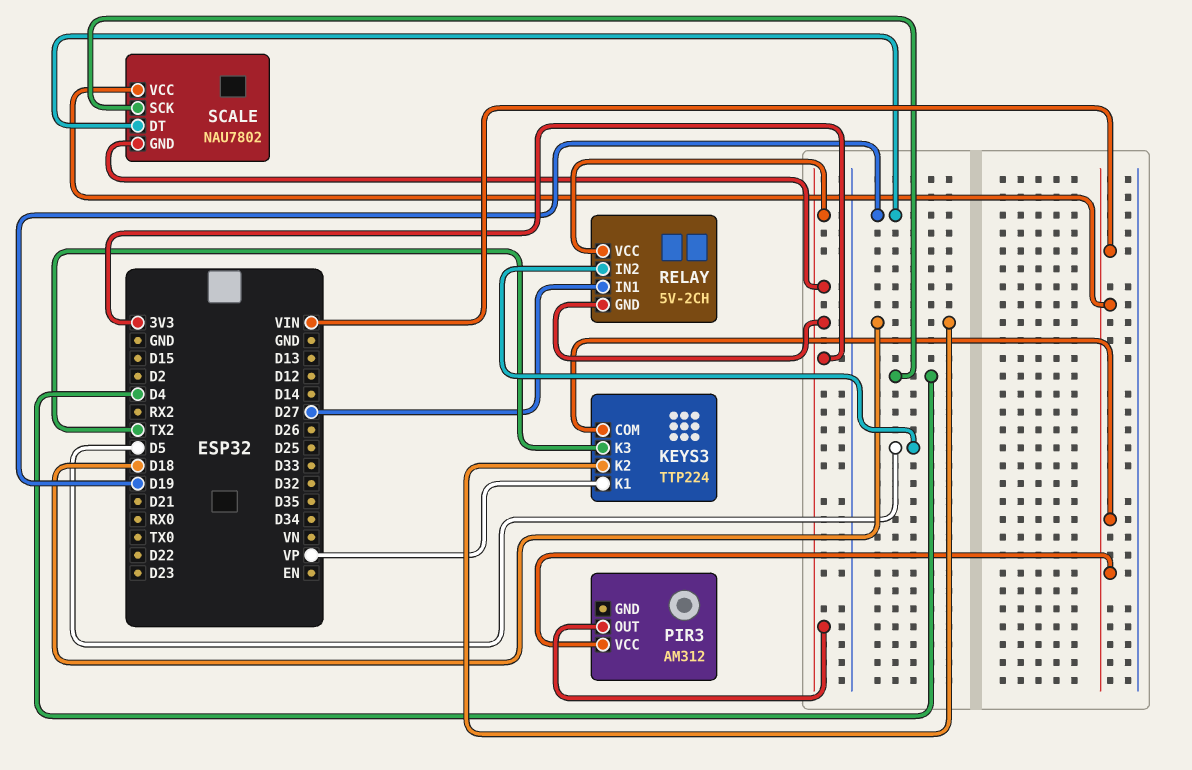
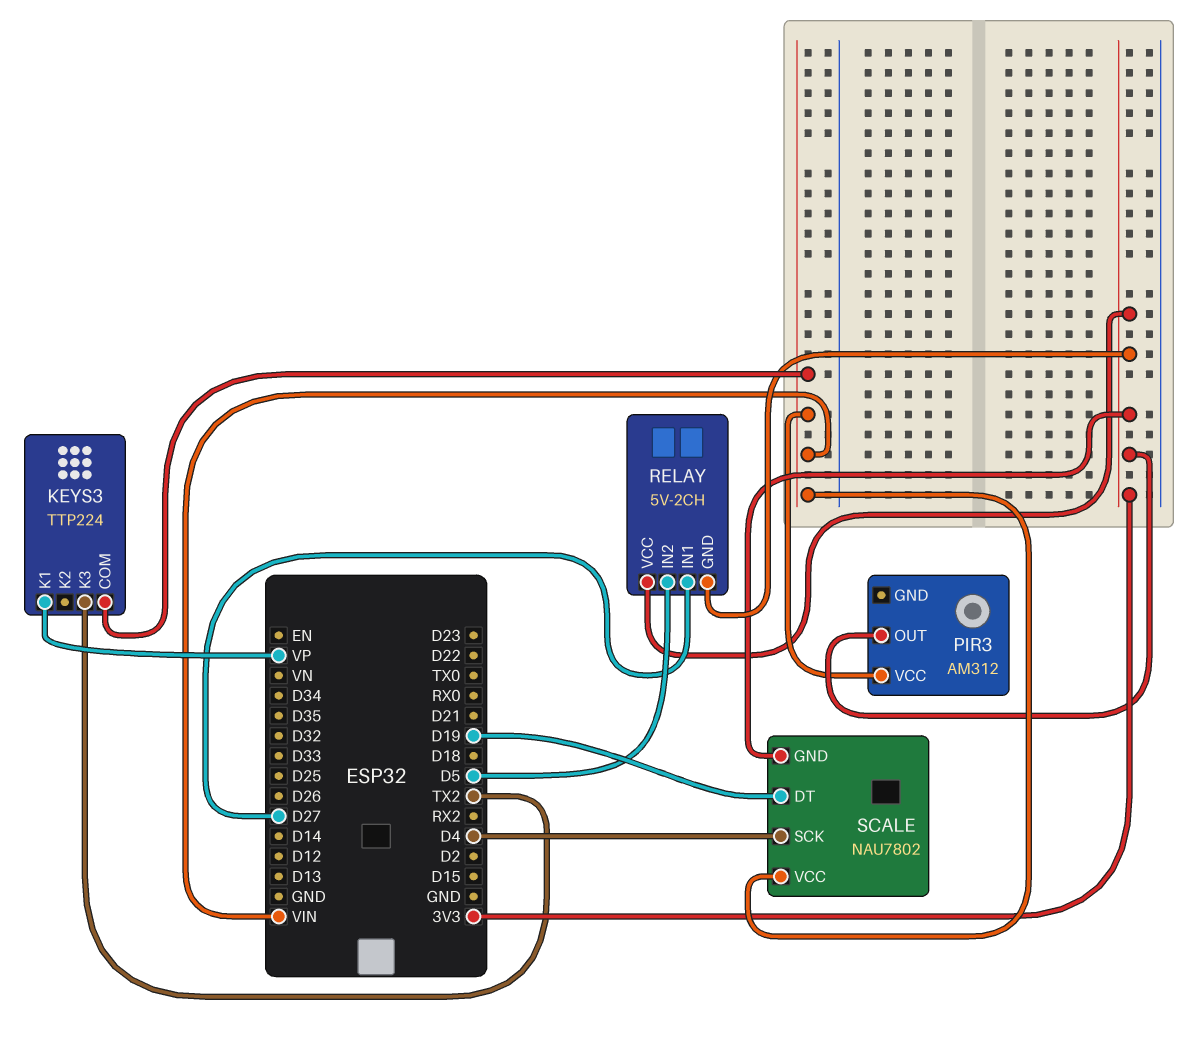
KEYS3 pin K2: D18 -> none

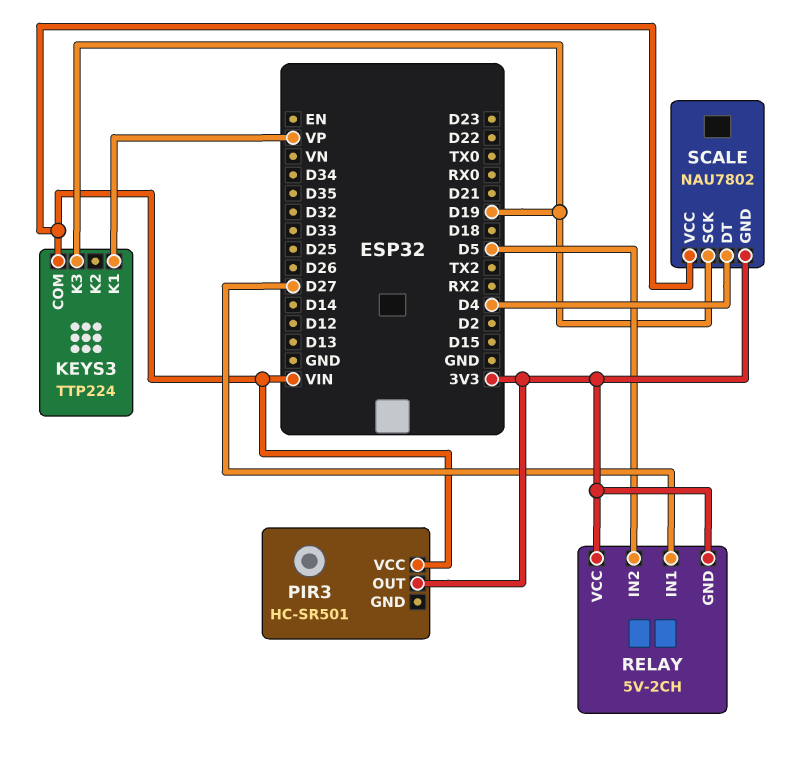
KEYS3 pin K3: TX2 -> D19
PIR3: AM312 -> HC-SR501
SCALE pin DT: D19 -> D4
SCALE pin SCK: D4 -> D19

